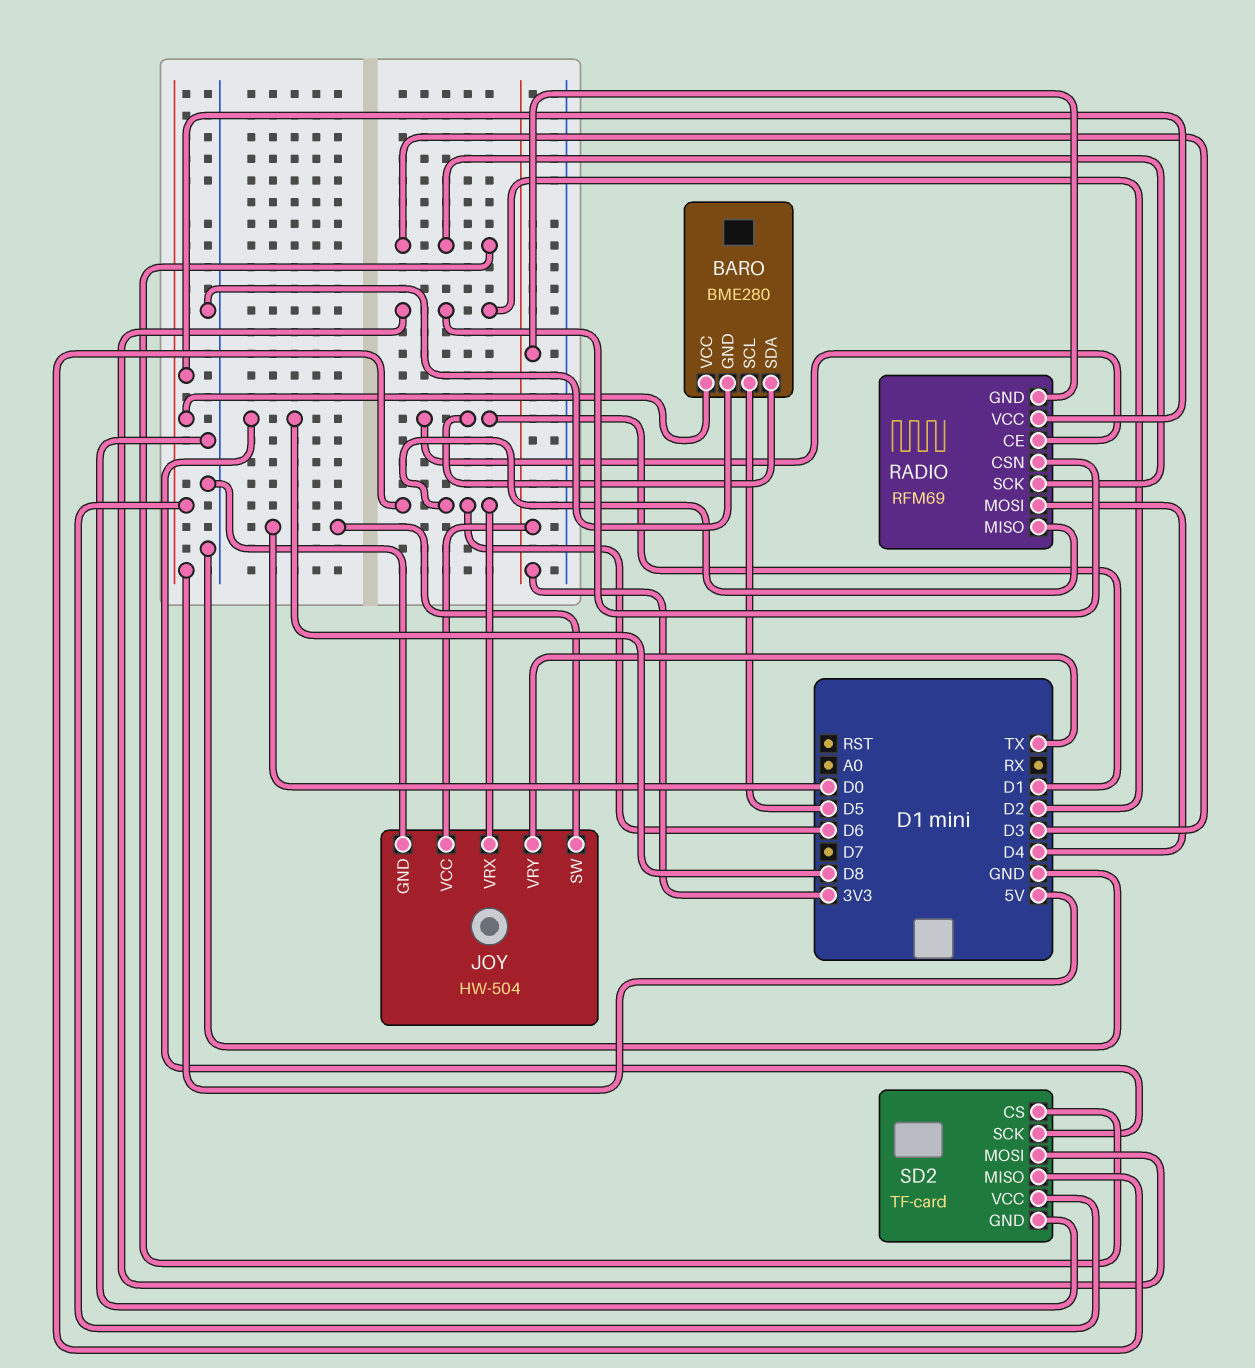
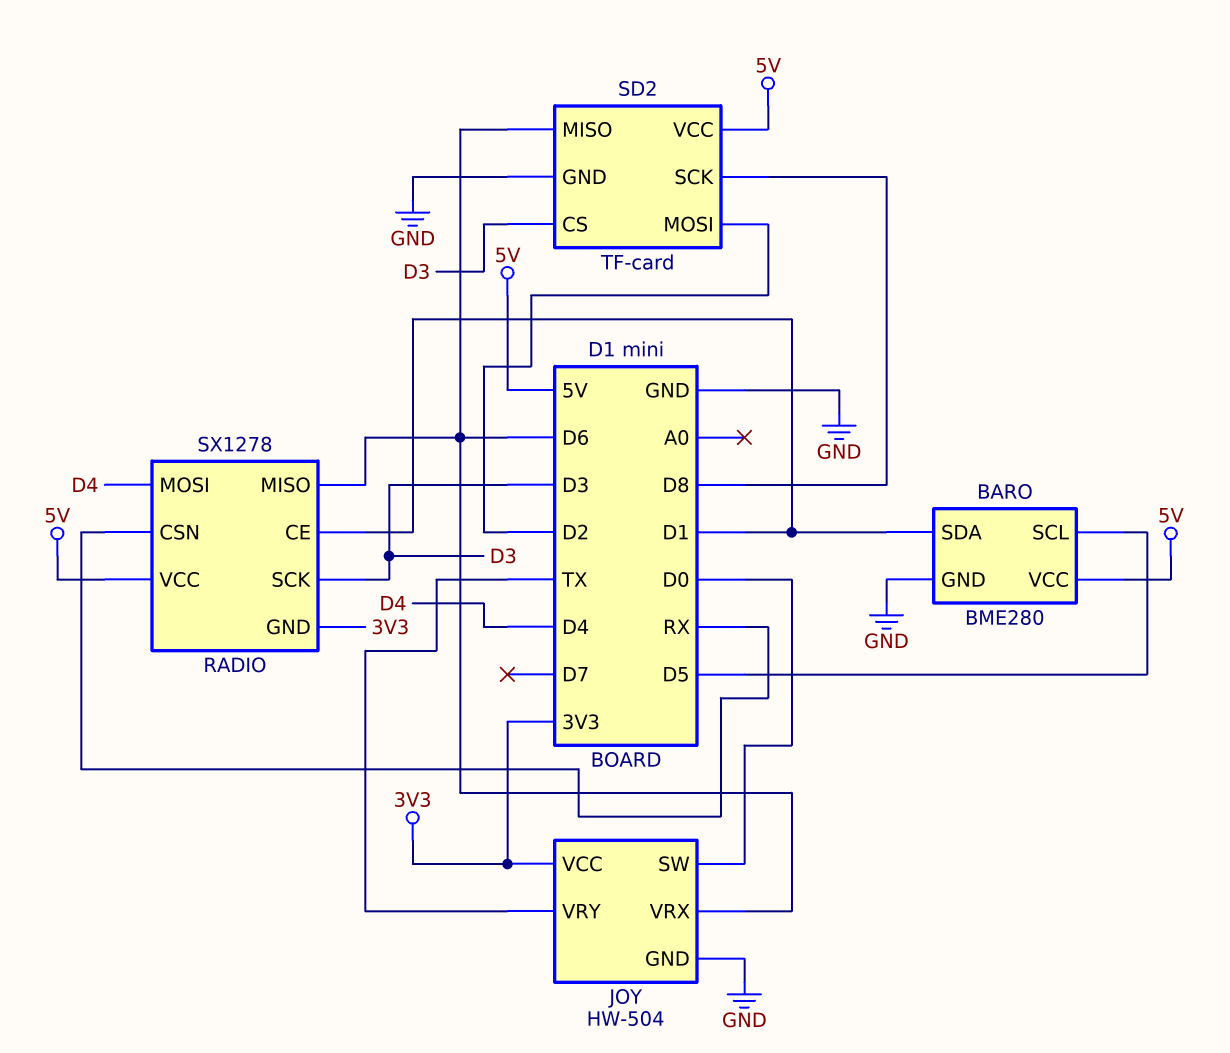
RADIO: RFM69 -> SX1278
RADIO pin CSN: D2 -> RX

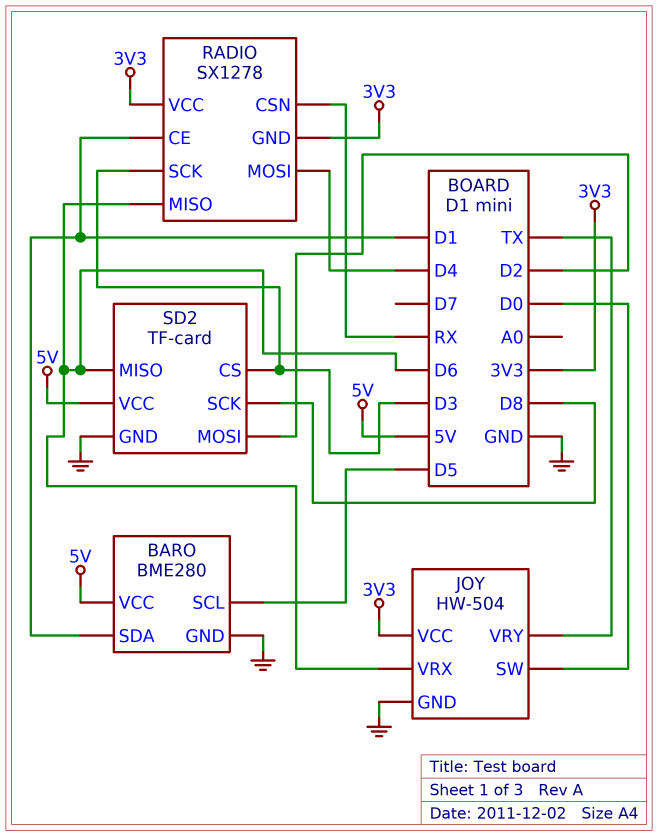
RADIO pin VCC: 5V -> 3V3

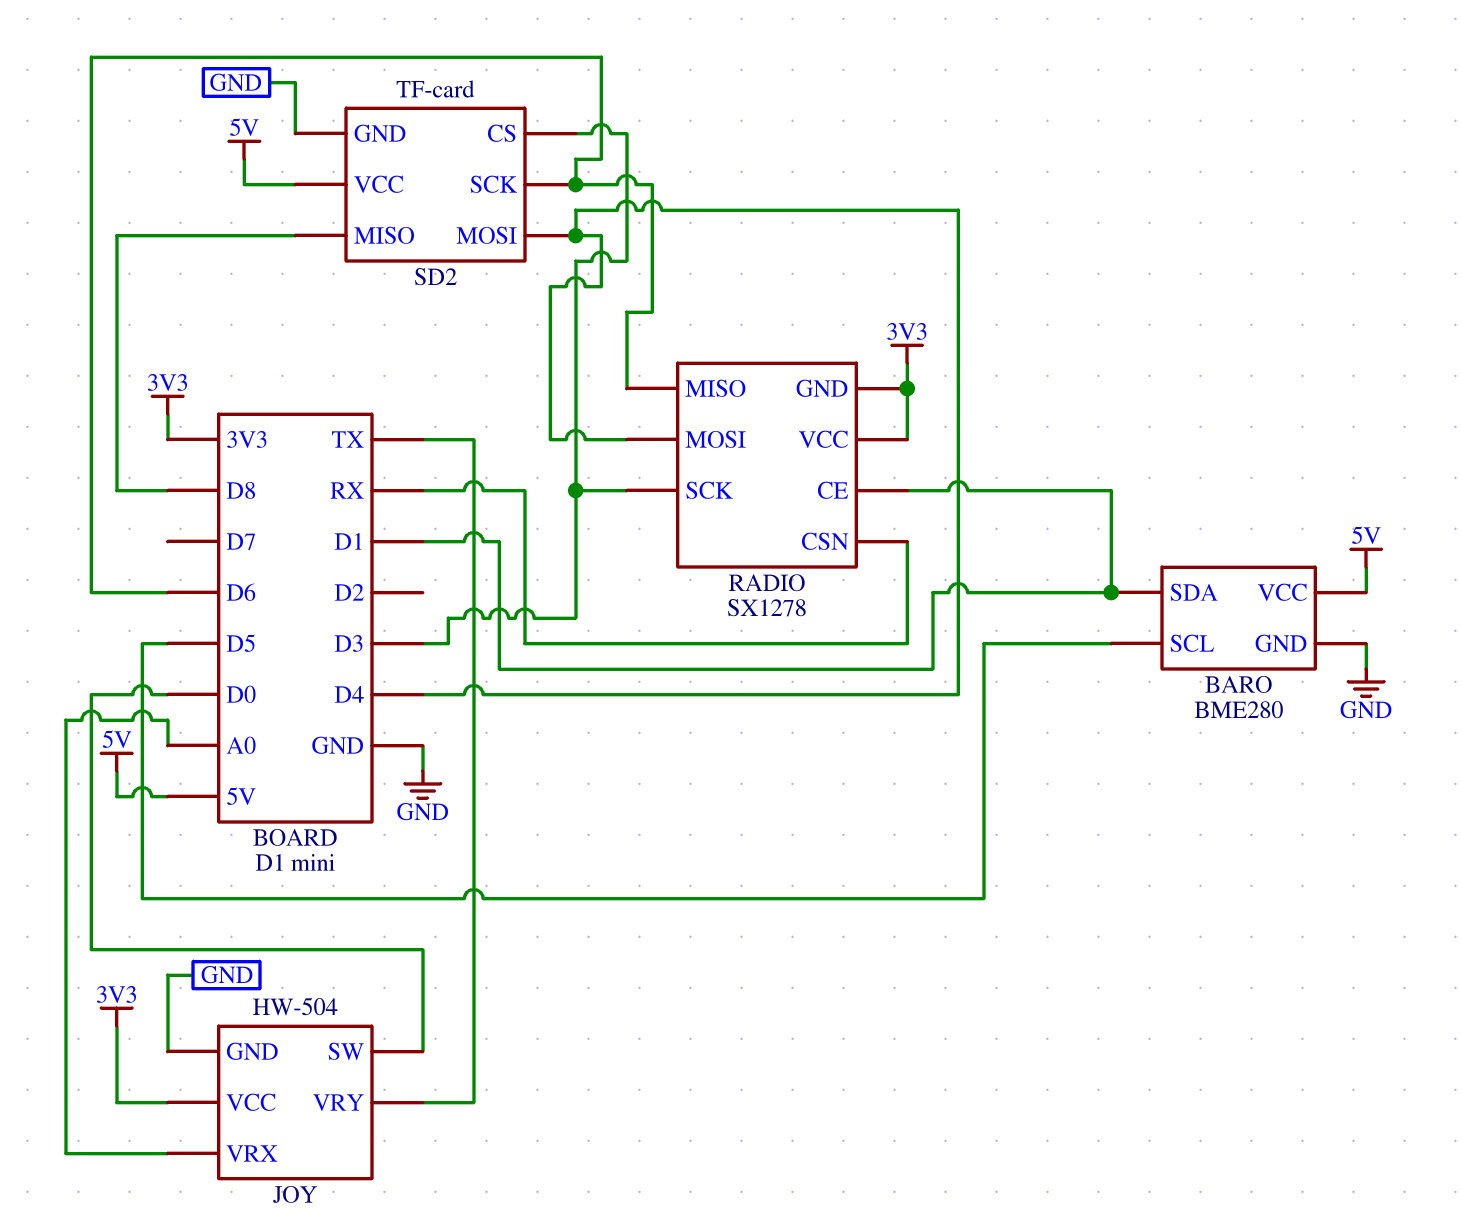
JOY pin VRX: D6 -> A0
SD2 pin MISO: D6 -> D8
SD2 pin MOSI: D2 -> D4
SD2 pin SCK: D8 -> D6

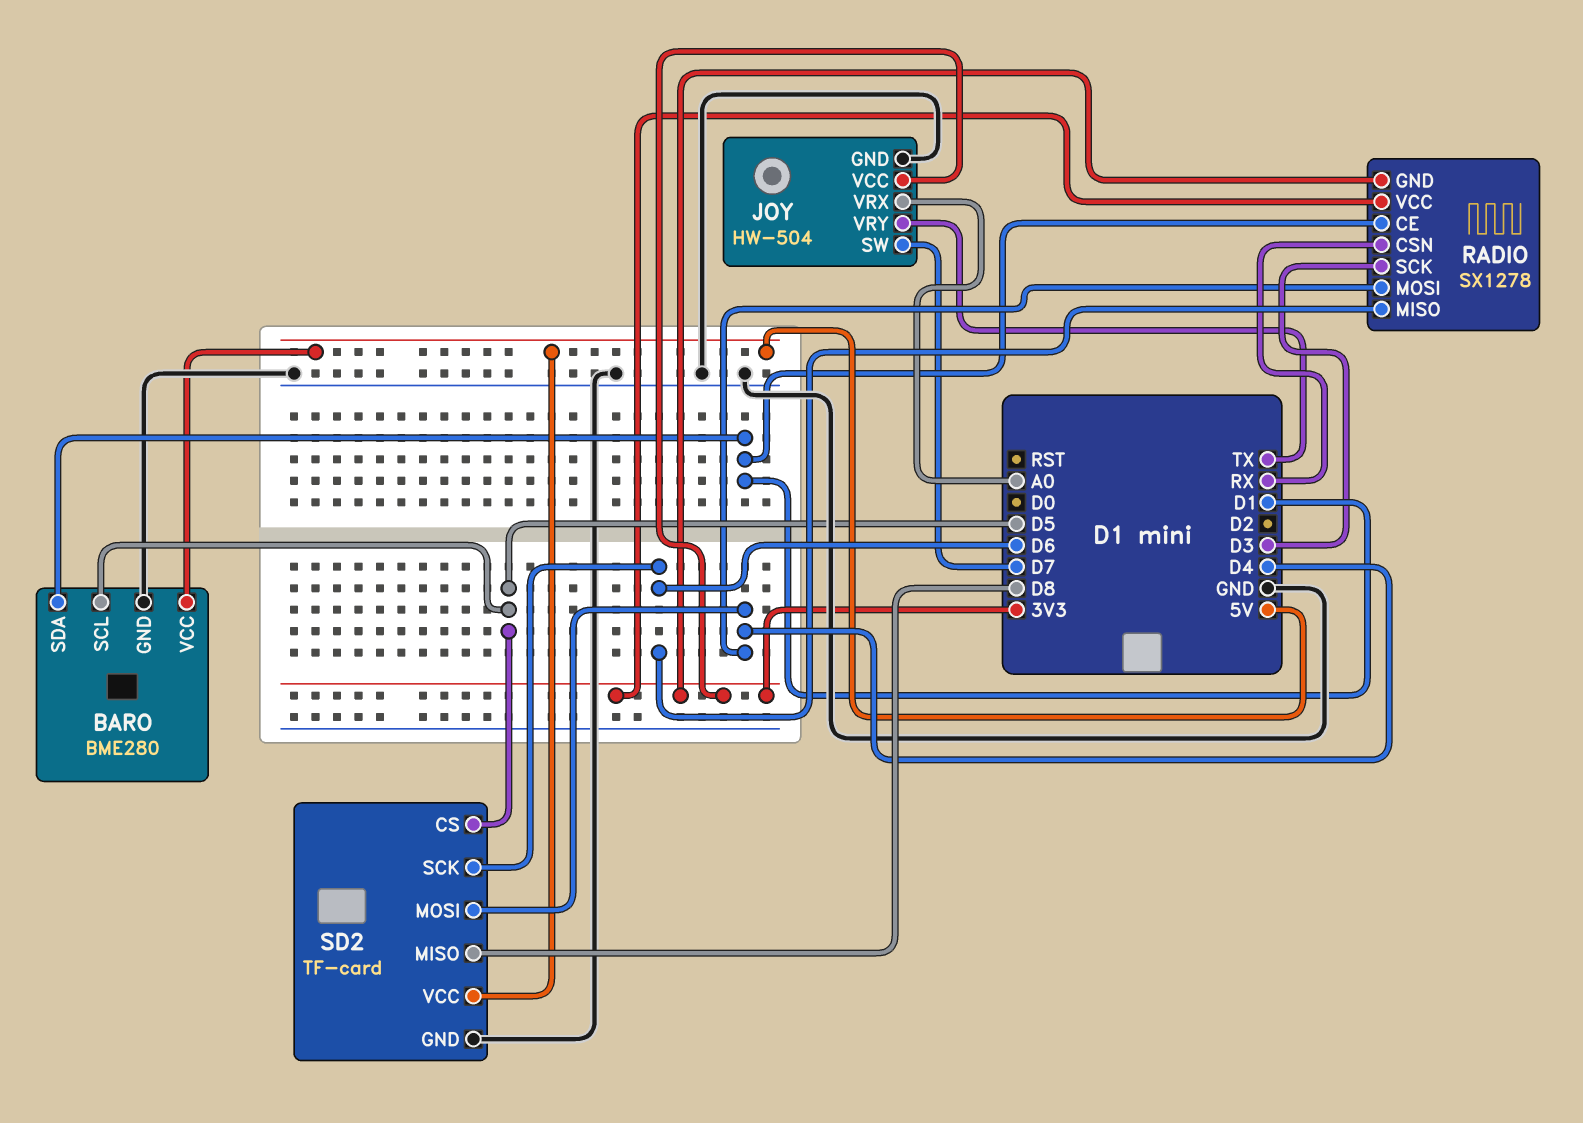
JOY pin SW: D0 -> D7
SD2 pin CS: D3 -> D5

